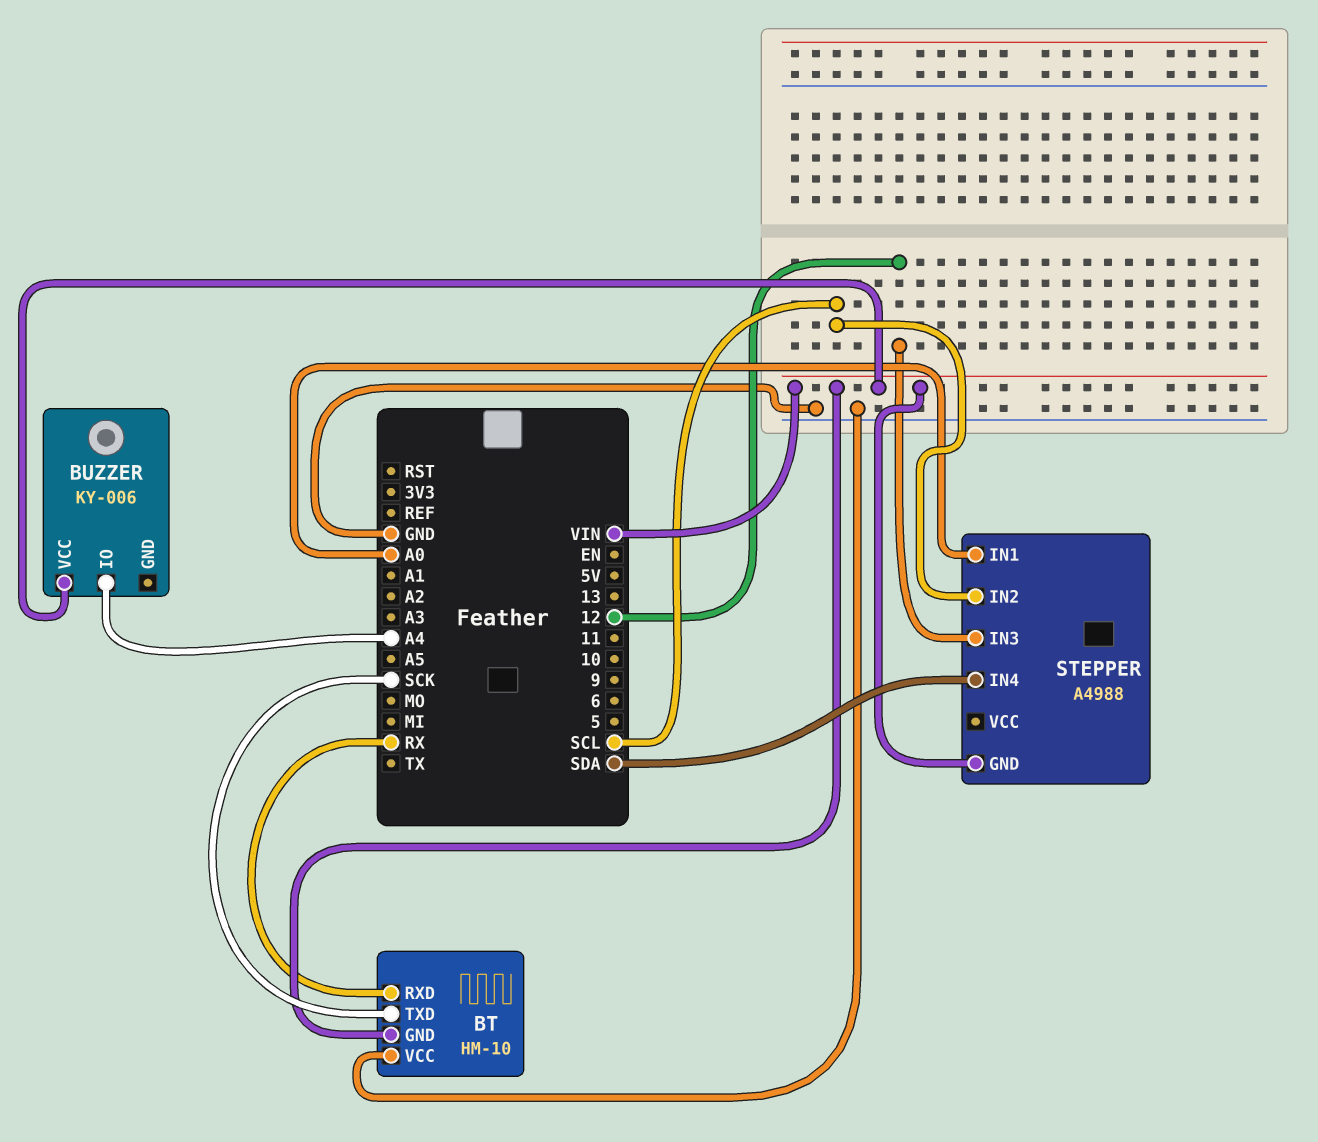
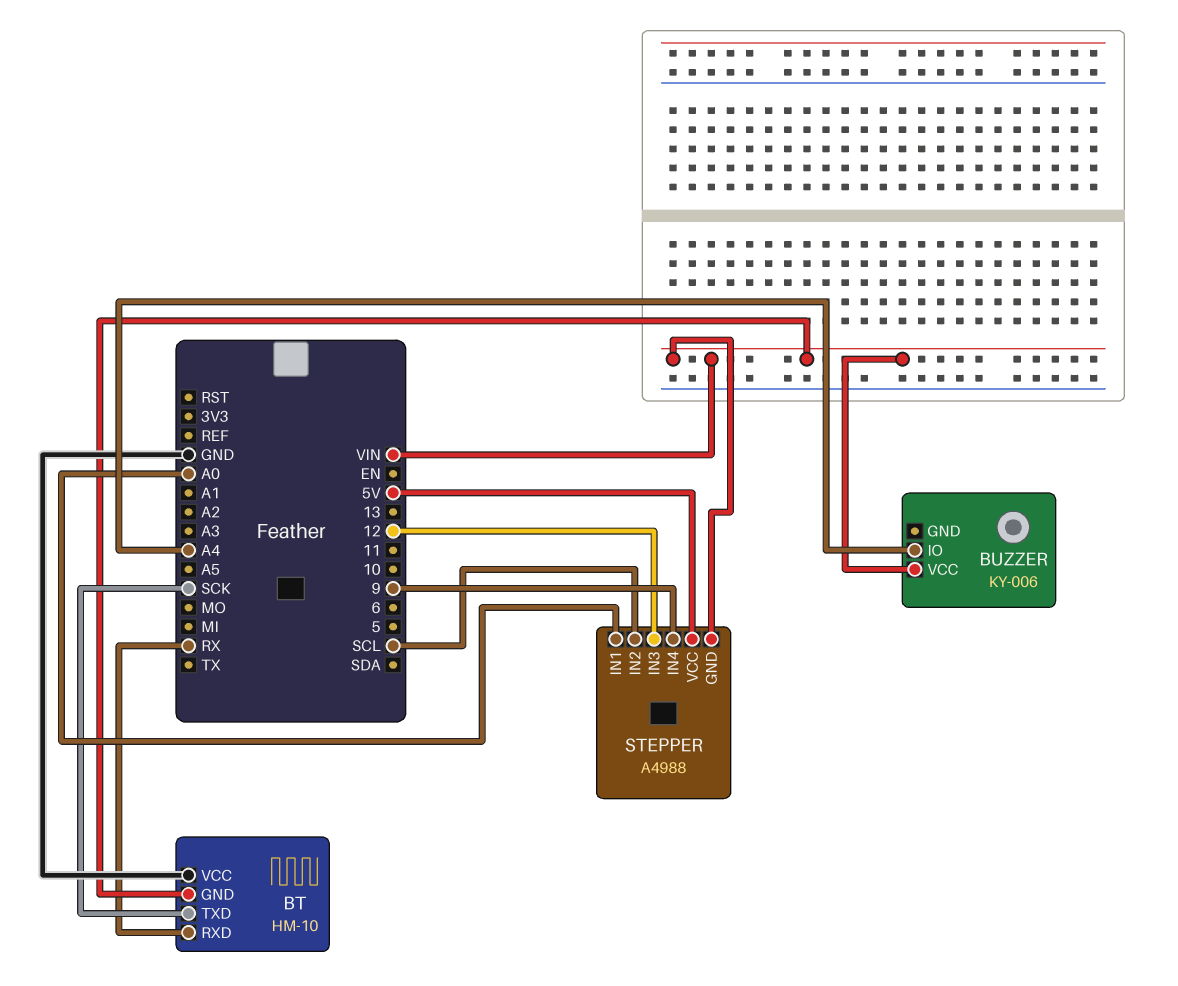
STEPPER pin IN4: SDA -> 9
STEPPER pin VCC: none -> 5V

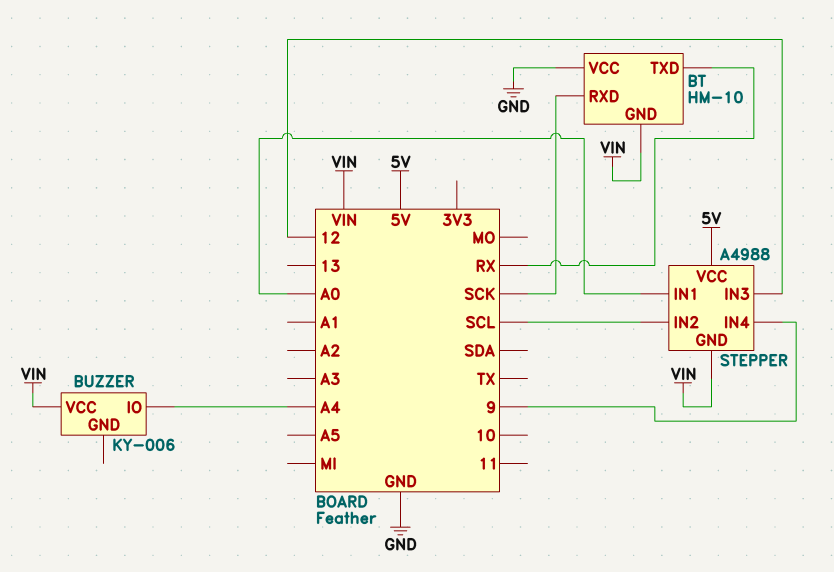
BT pin RXD: RX -> SCK
BT pin TXD: SCK -> RX

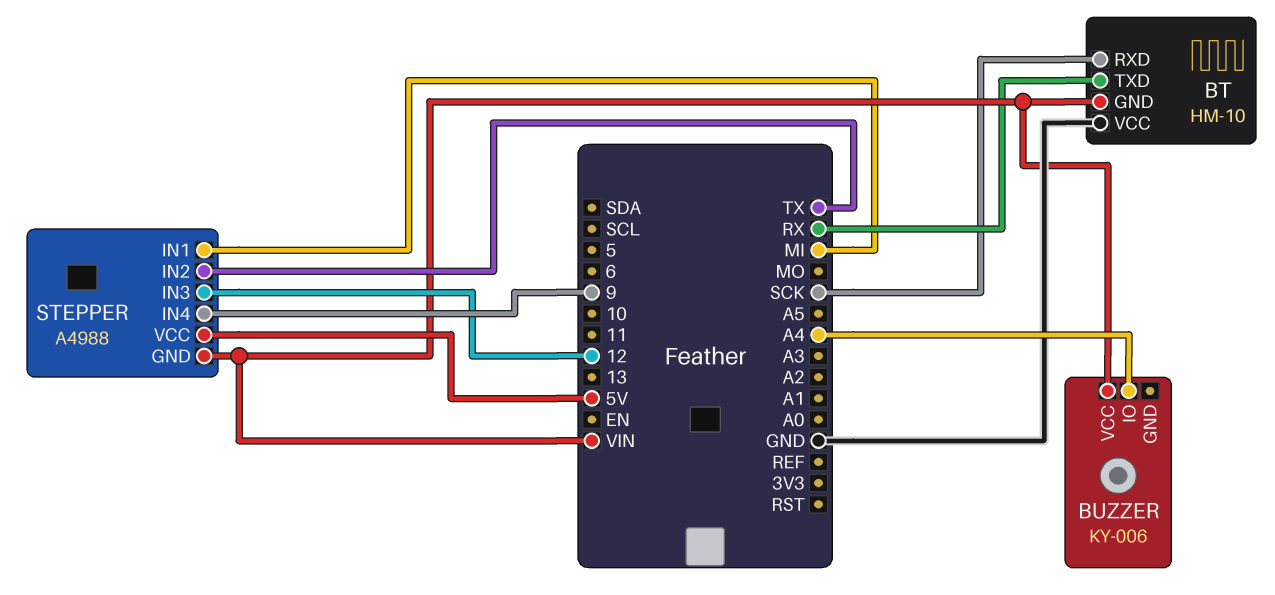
STEPPER pin IN1: A0 -> MI
STEPPER pin IN2: SCL -> TX

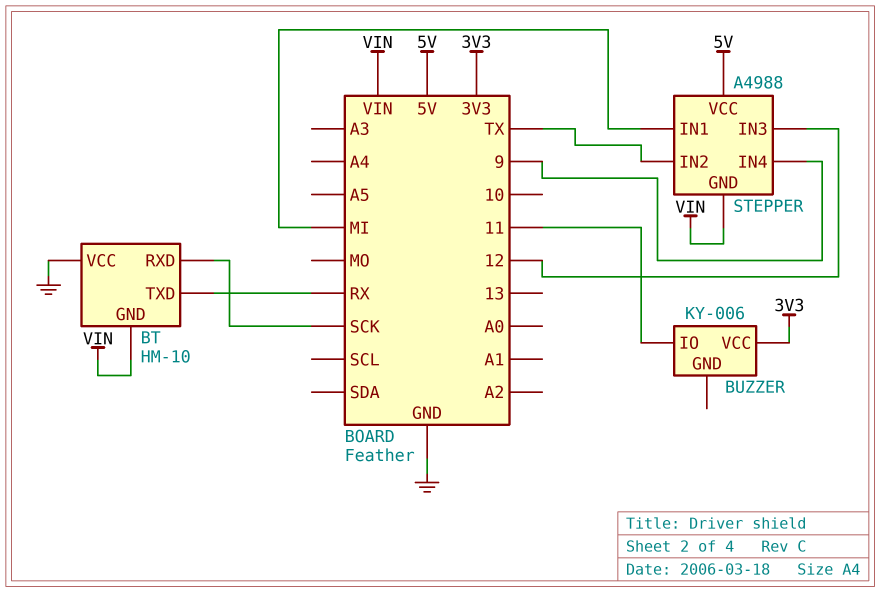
BUZZER pin IO: A4 -> 11
BUZZER pin VCC: VIN -> 3V3

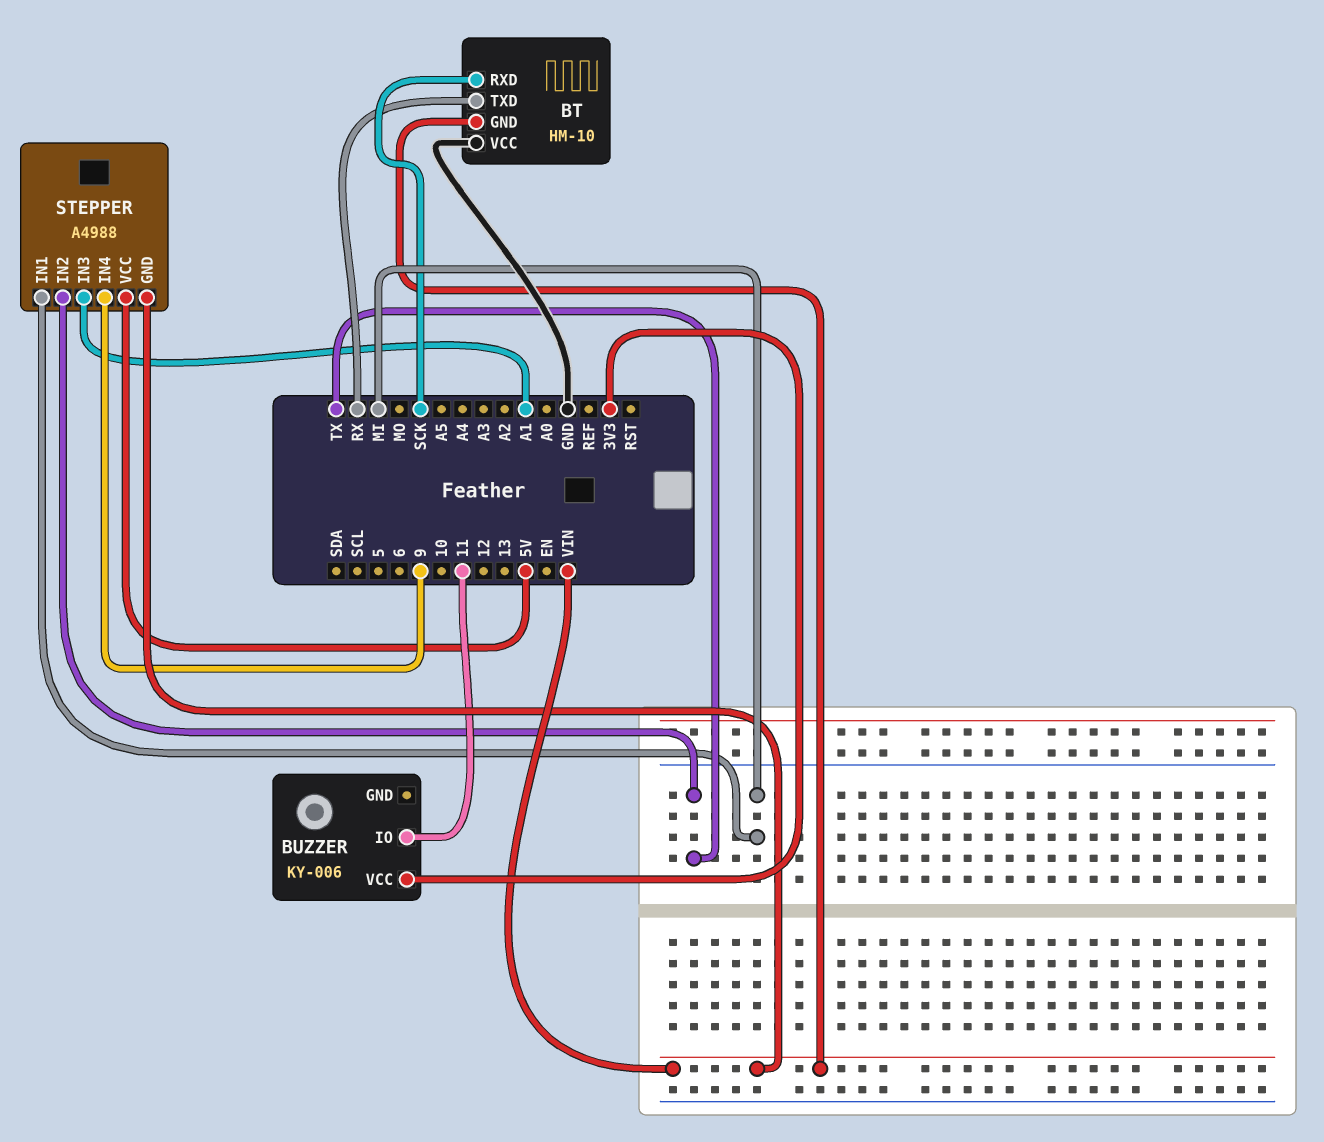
STEPPER pin IN3: 12 -> A1

